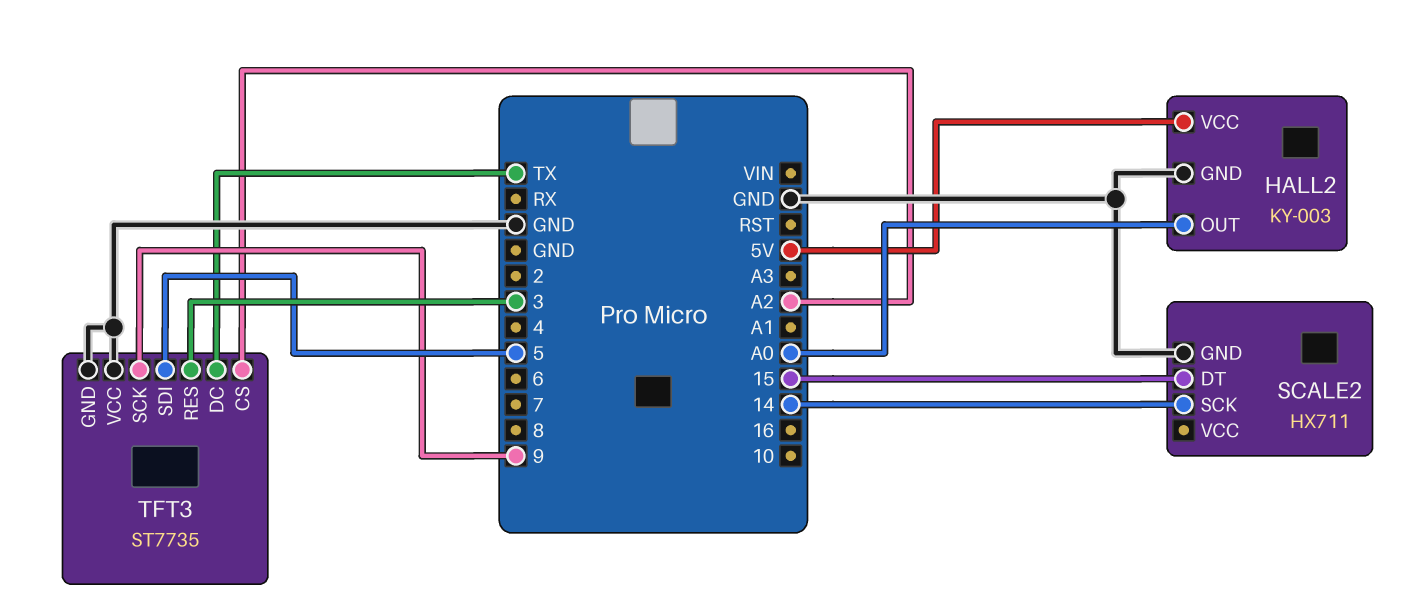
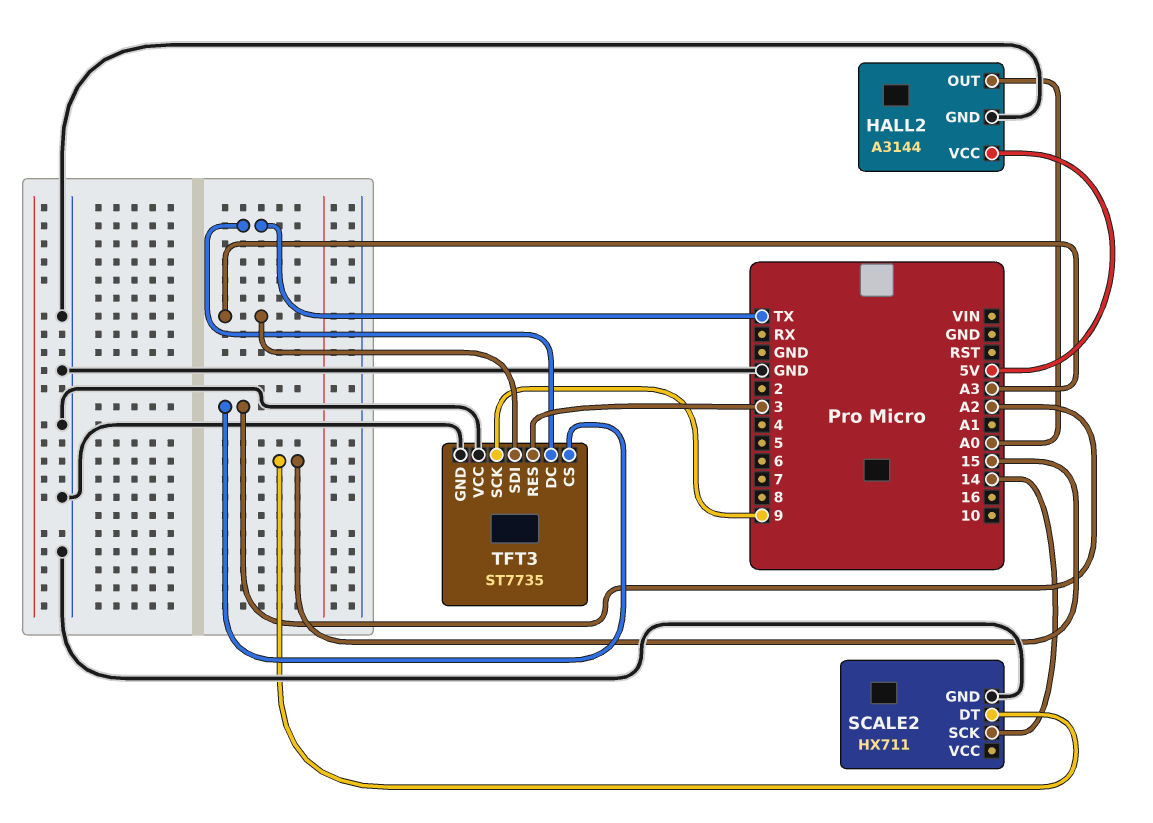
HALL2: KY-003 -> A3144
TFT3 pin SDI: 5 -> A3

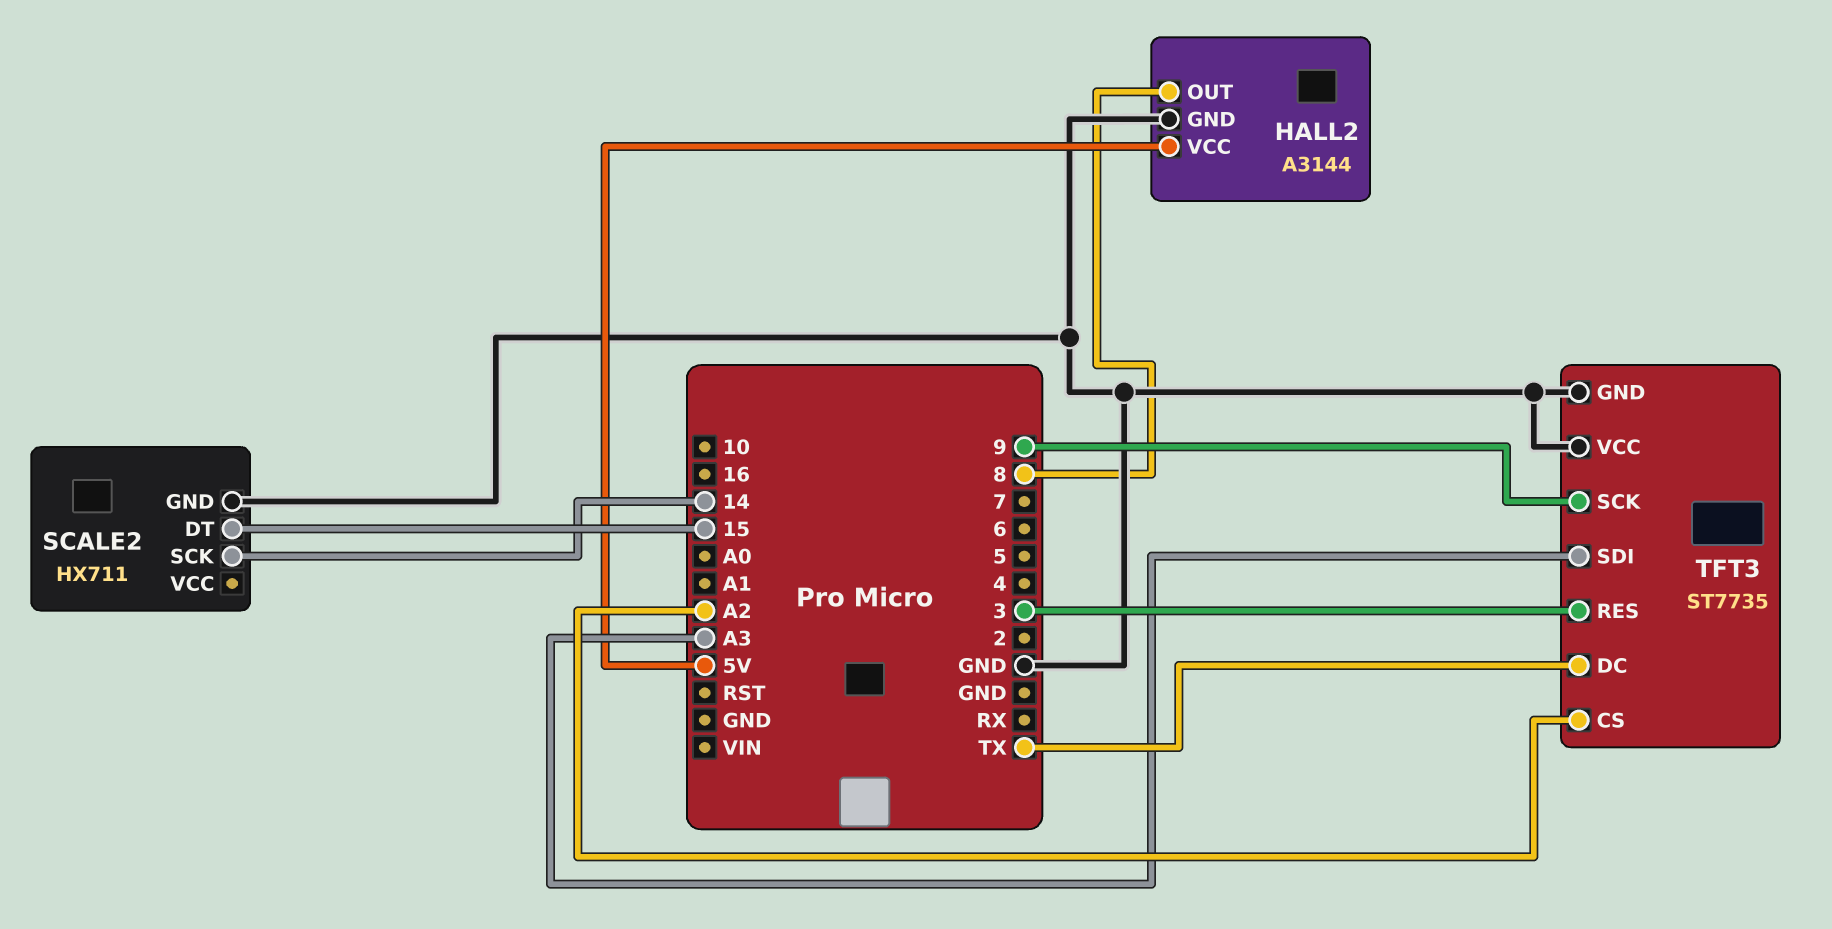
HALL2 pin OUT: A0 -> 8

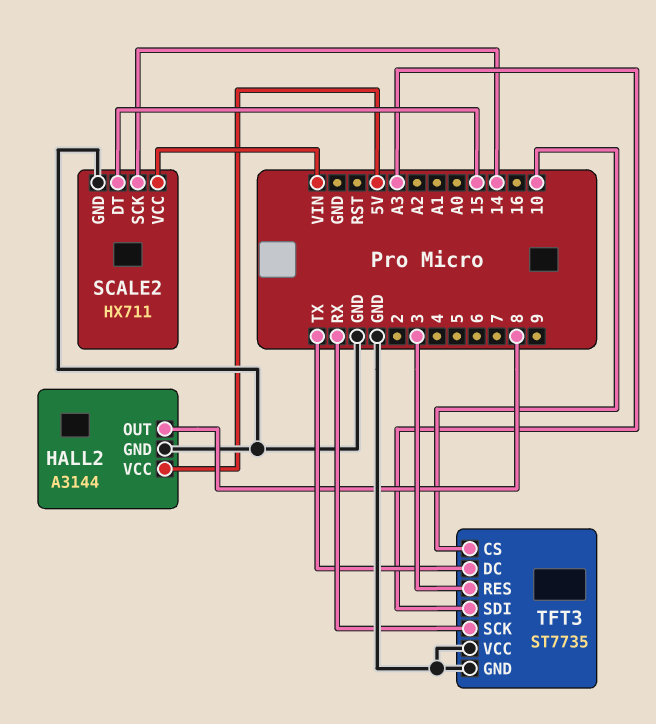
SCALE2 pin VCC: none -> VIN
TFT3 pin CS: A2 -> 10
TFT3 pin SCK: 9 -> RX

